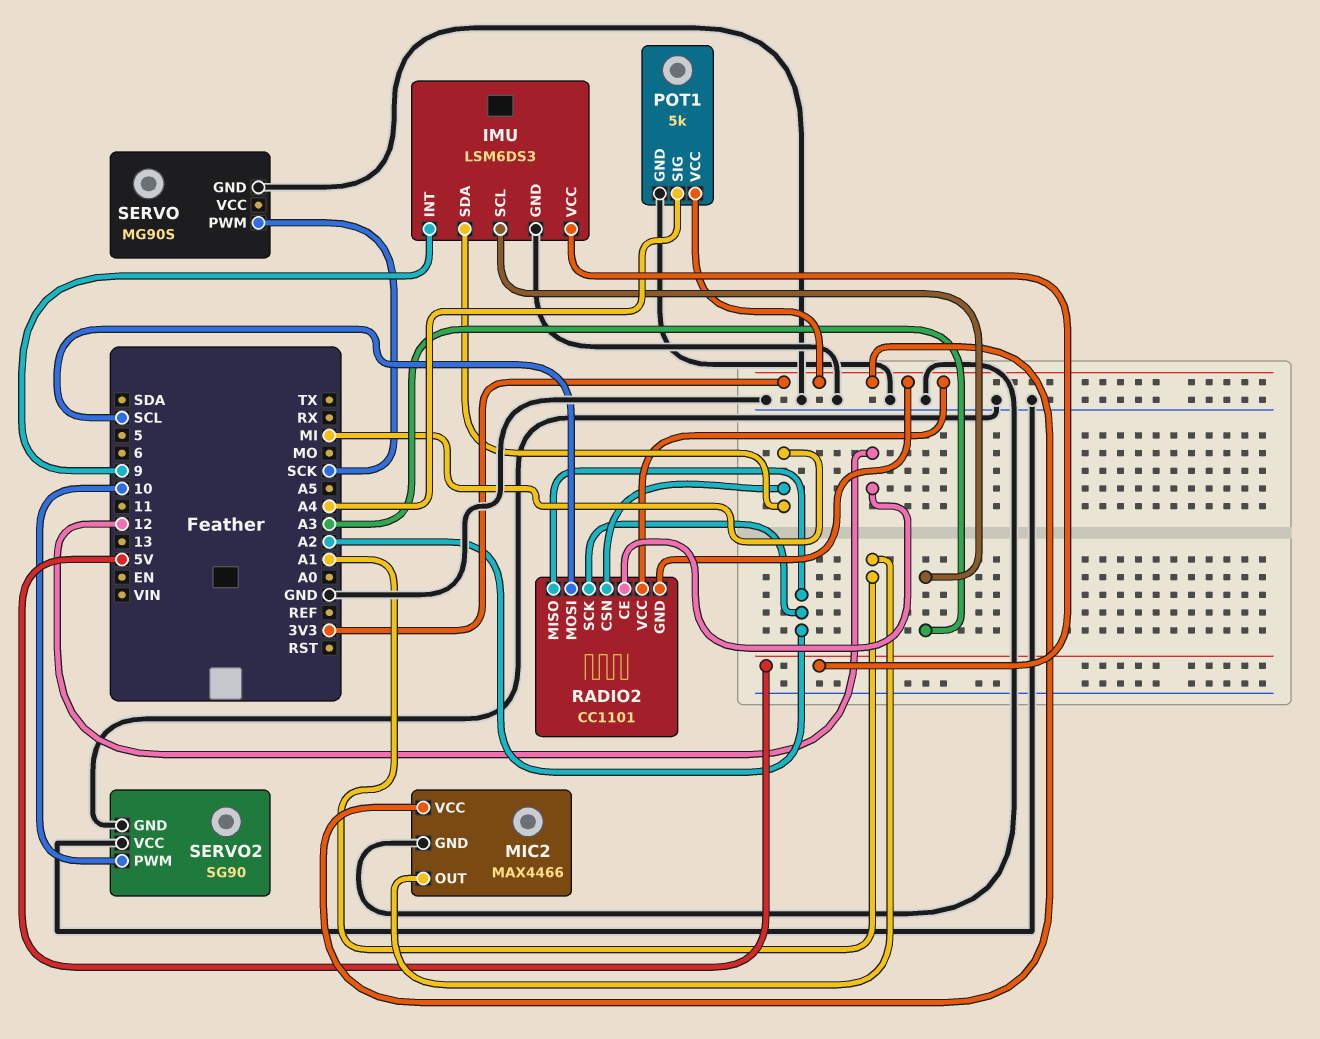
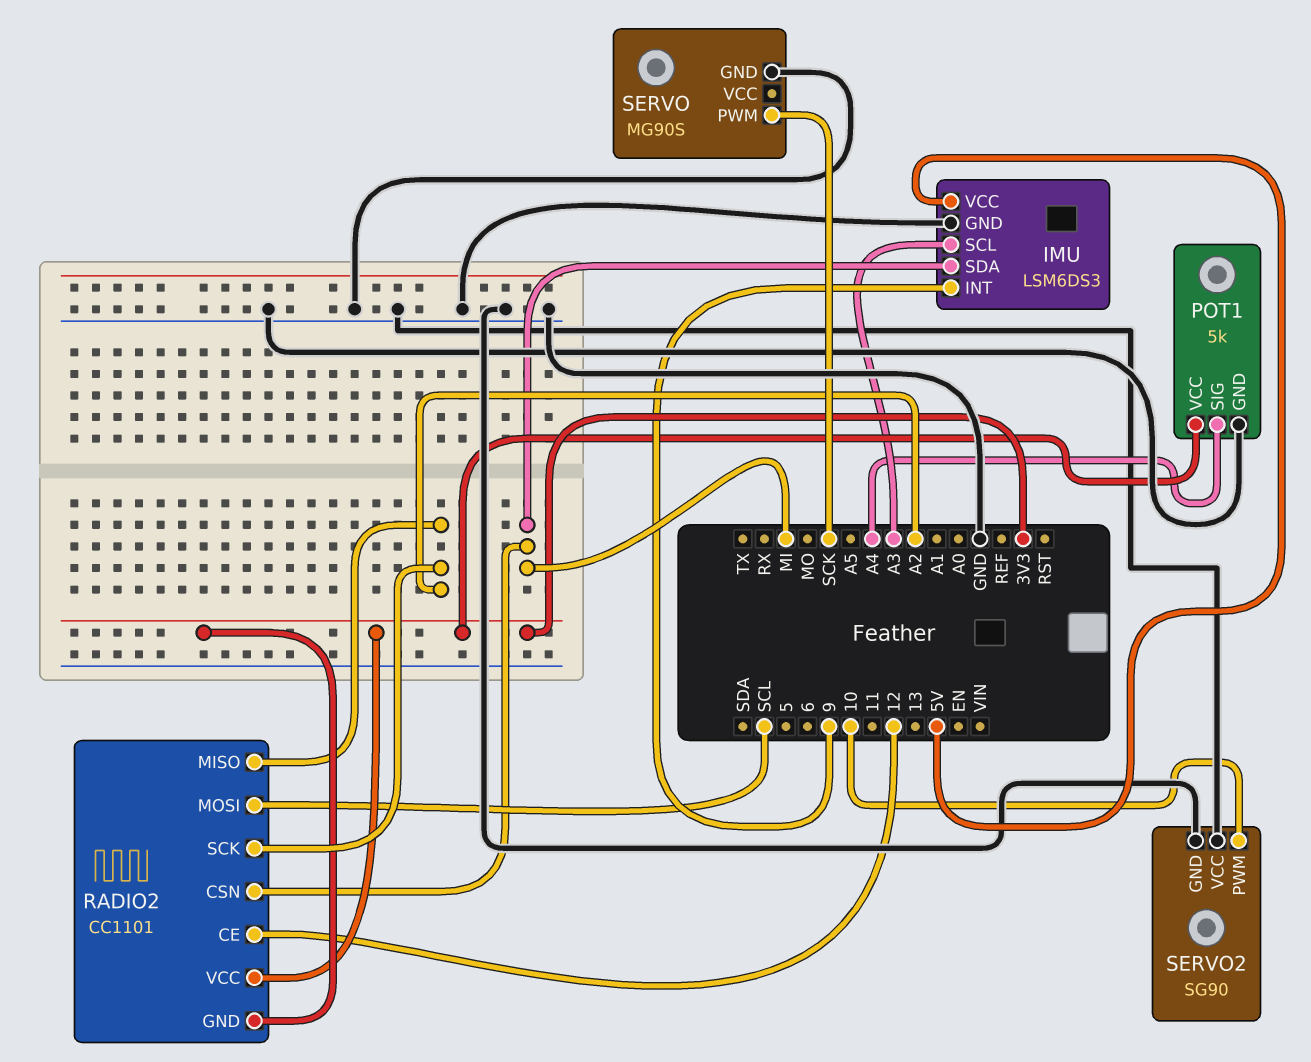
MIC2: MAX4466 -> none
MIC2 pin GND: GND -> none
MIC2 pin OUT: A1 -> none
MIC2 pin VCC: 3V3 -> none

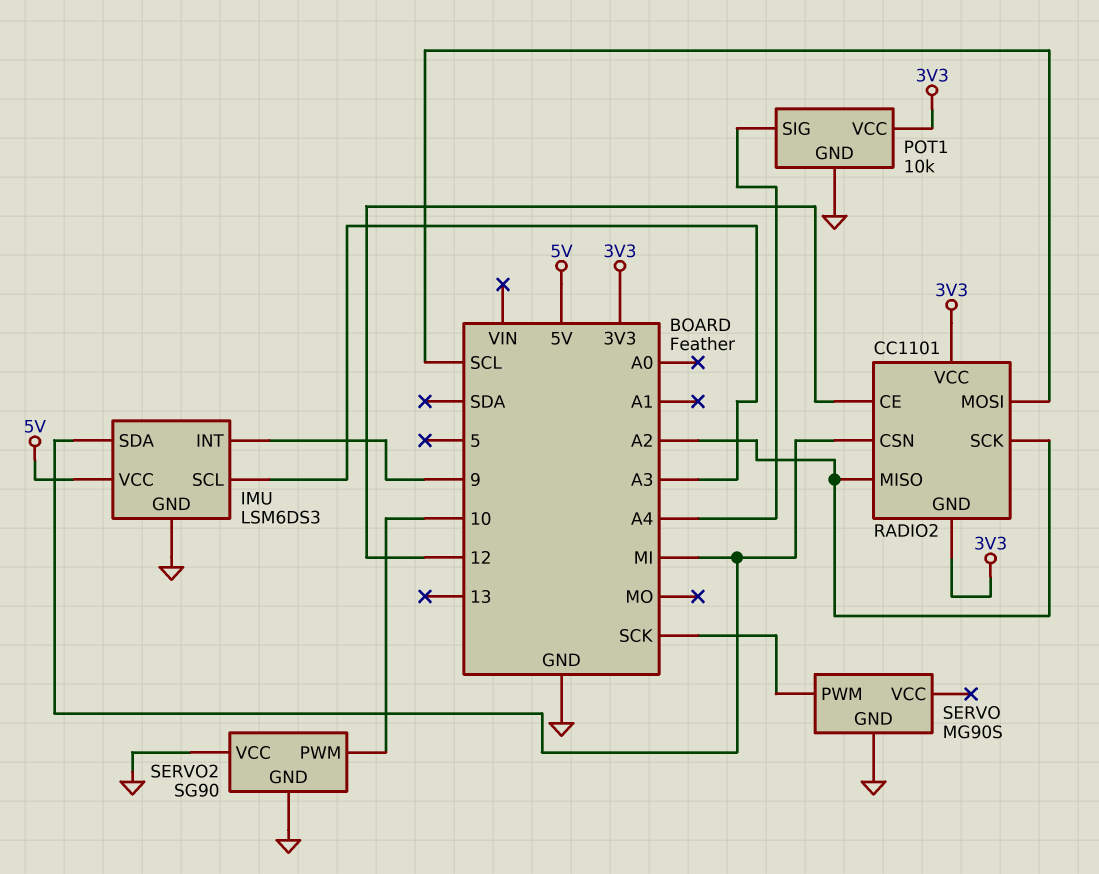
POT1: 5k -> 10k

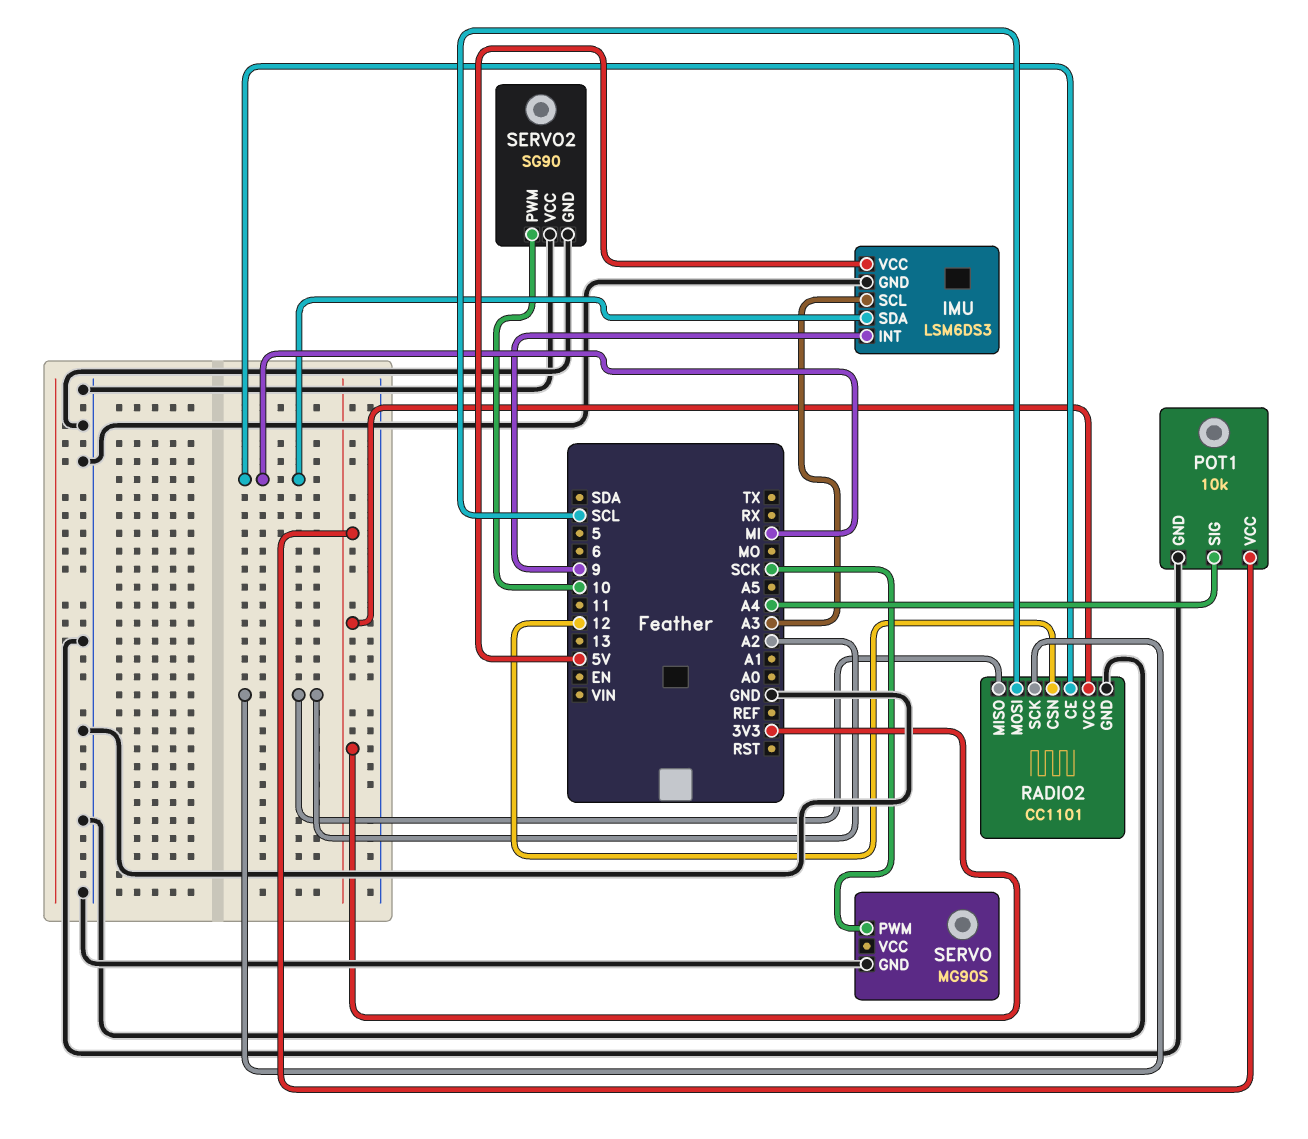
RADIO2 pin CE: 12 -> MI
RADIO2 pin CSN: MI -> 12
RADIO2 pin GND: 3V3 -> GND

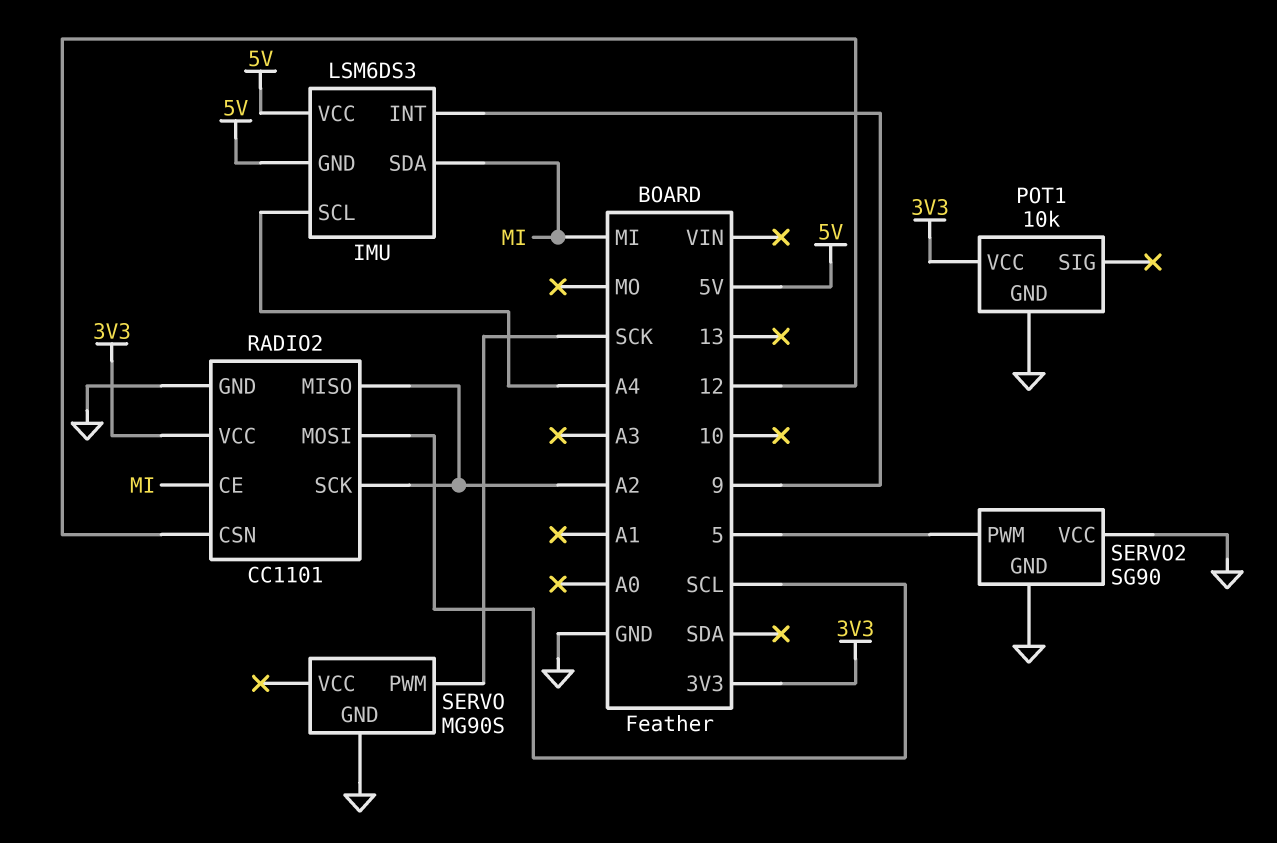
IMU pin GND: GND -> 5V
IMU pin SCL: A3 -> A4
POT1 pin SIG: A4 -> none
SERVO2 pin PWM: 10 -> 5

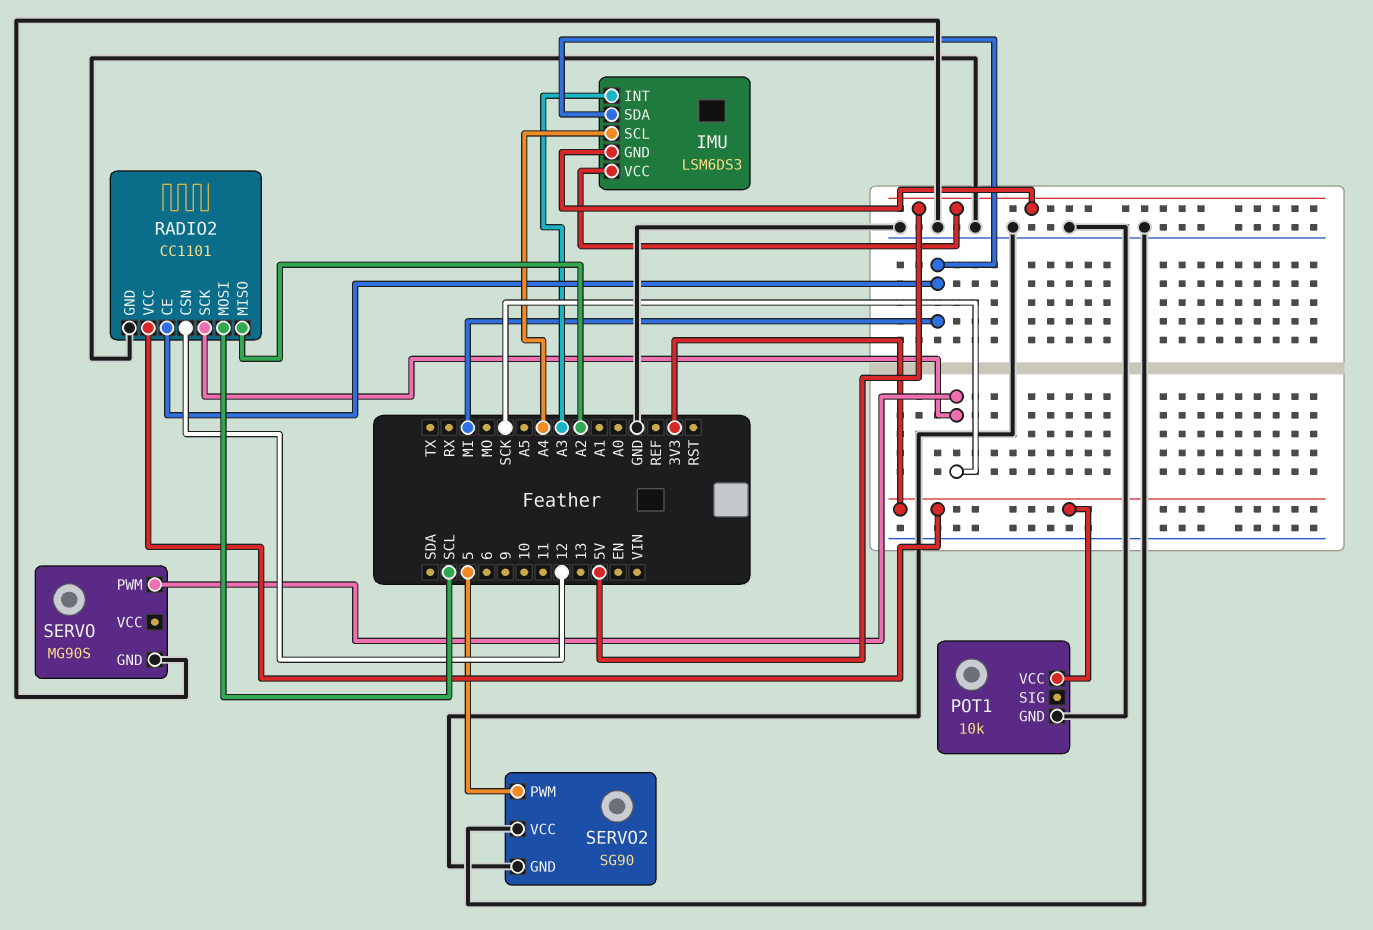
IMU pin INT: 9 -> A3
RADIO2 pin SCK: A2 -> SCK

